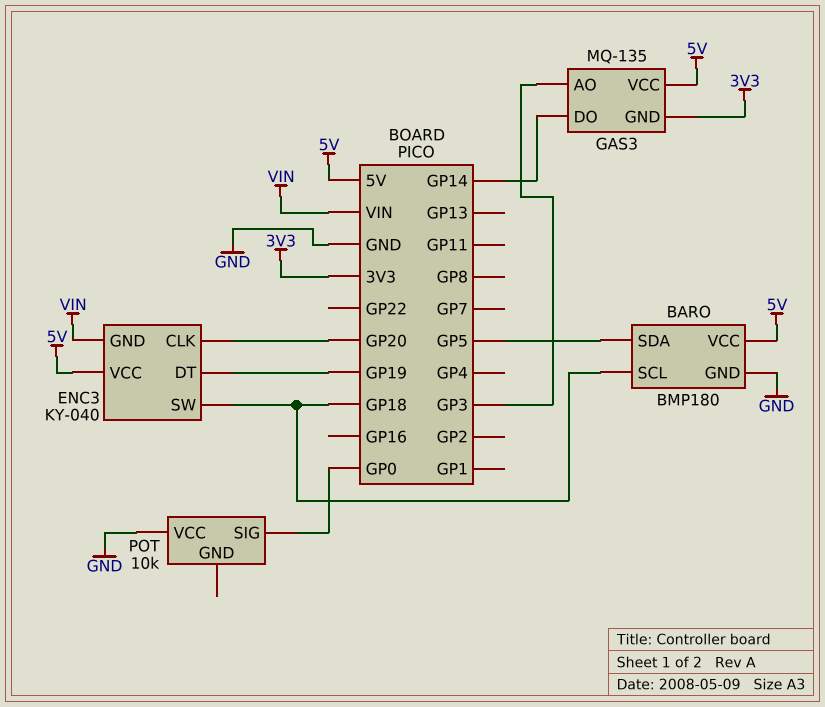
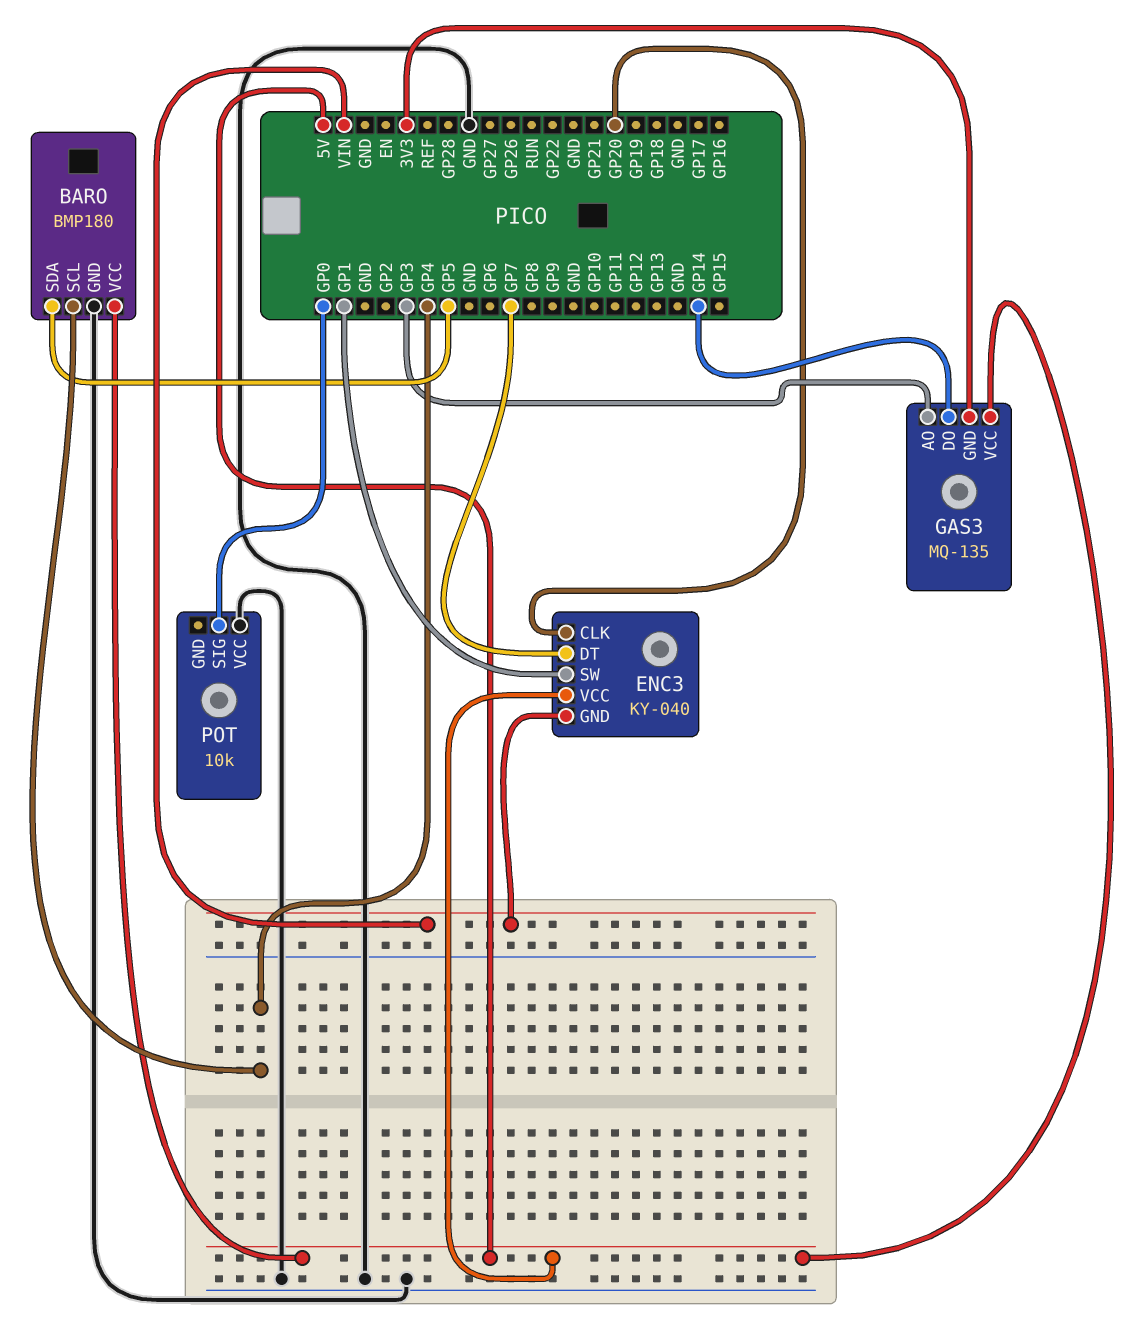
BARO pin SCL: GP18 -> GP4
ENC3 pin DT: GP19 -> GP7
ENC3 pin SW: GP18 -> GP1

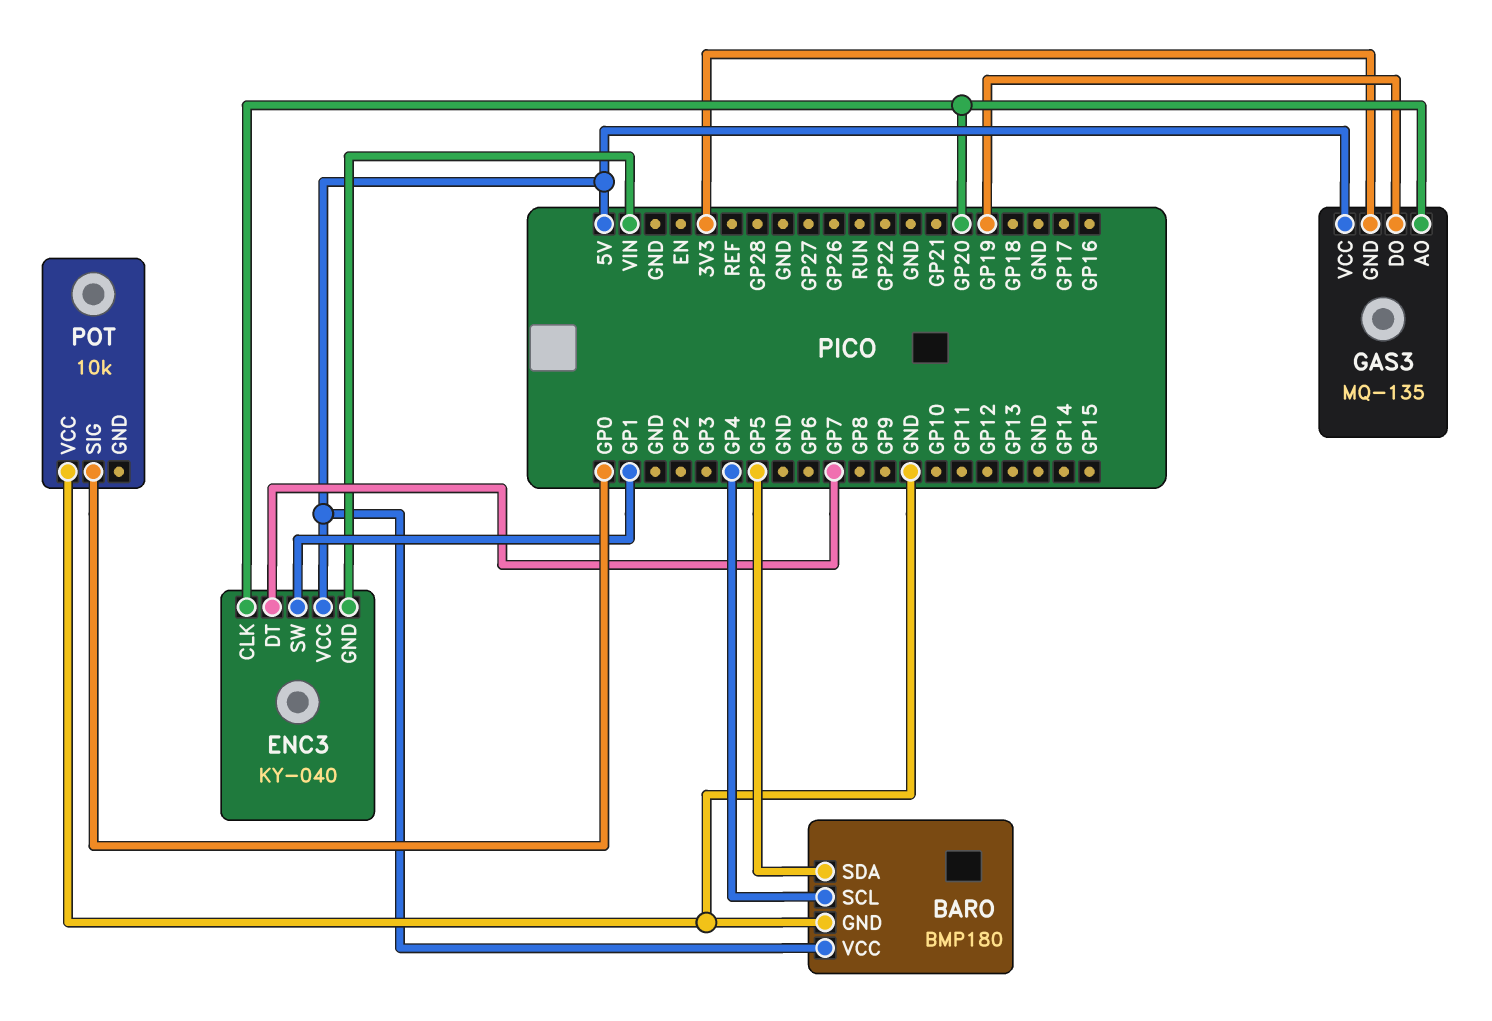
GAS3 pin AO: GP3 -> GP20
GAS3 pin DO: GP14 -> GP19

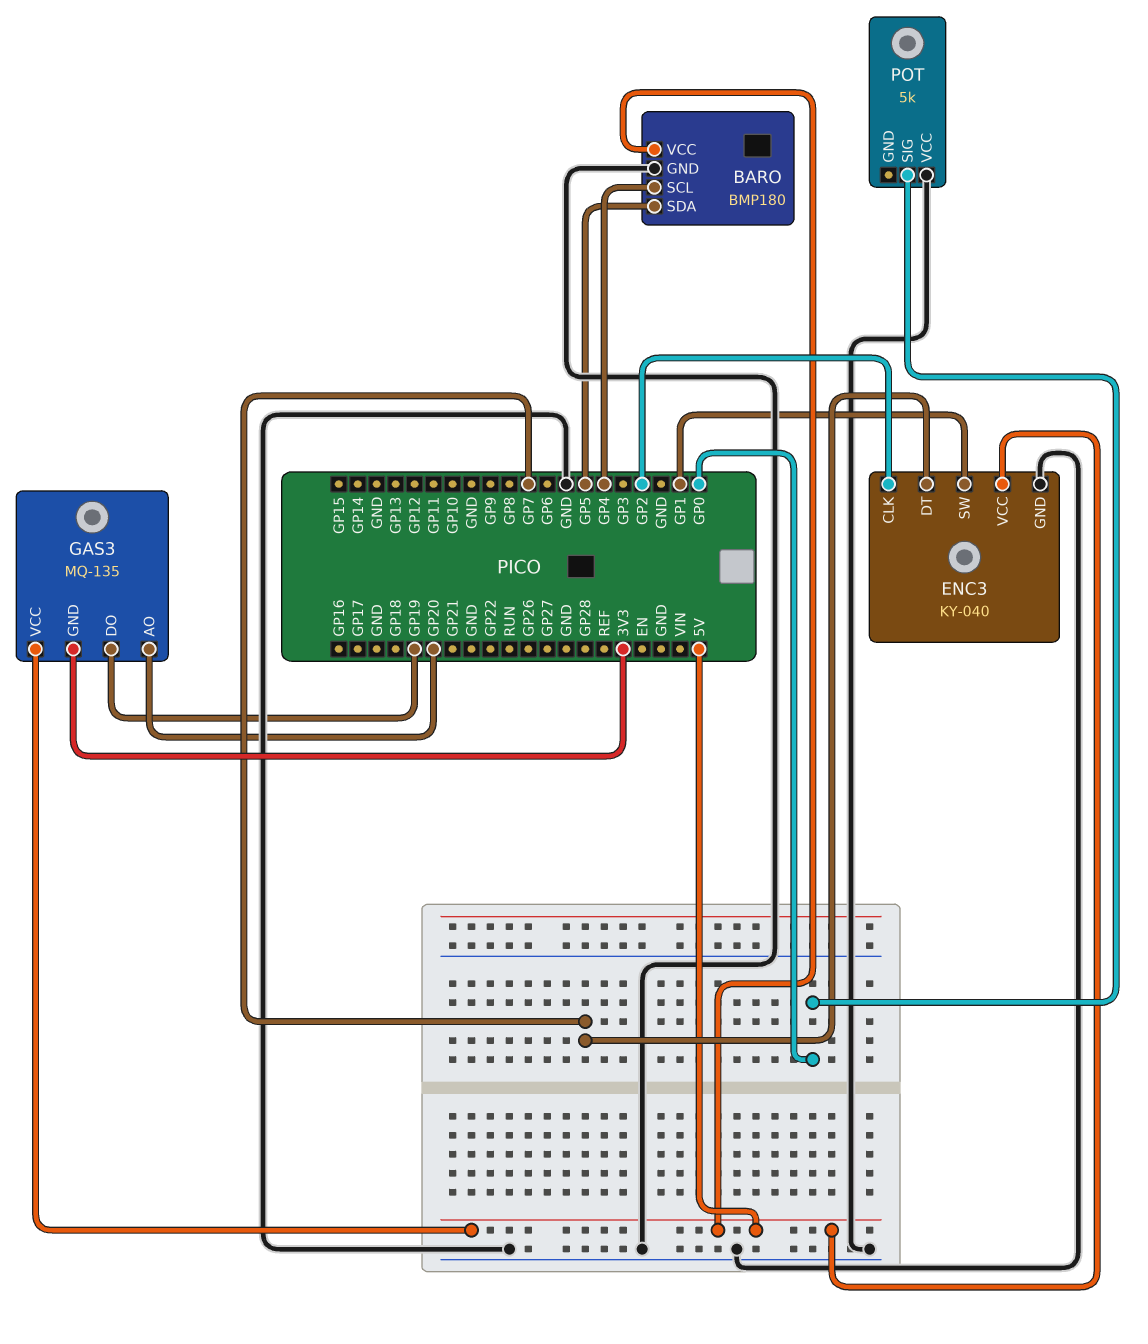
ENC3 pin CLK: GP20 -> GP2
ENC3 pin GND: VIN -> GND
POT: 10k -> 5k

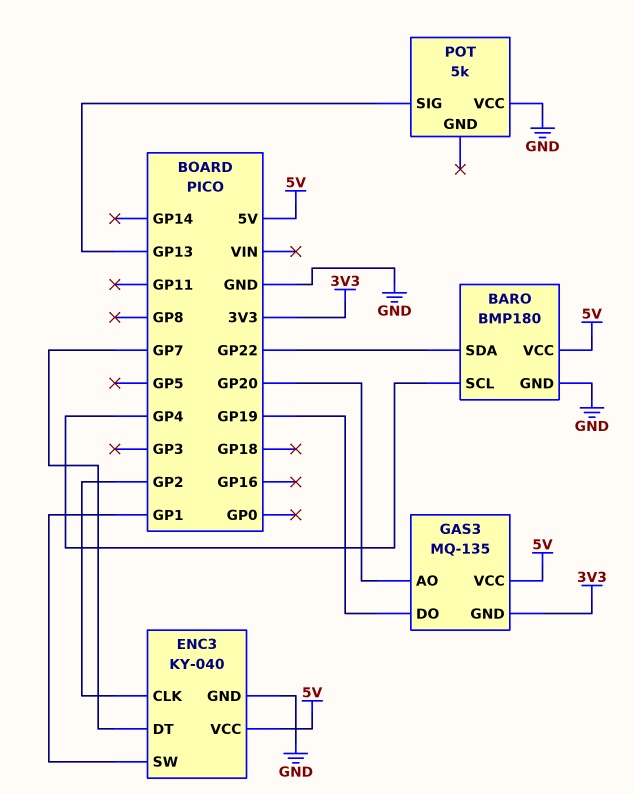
BARO pin SDA: GP5 -> GP22
POT pin SIG: GP0 -> GP13

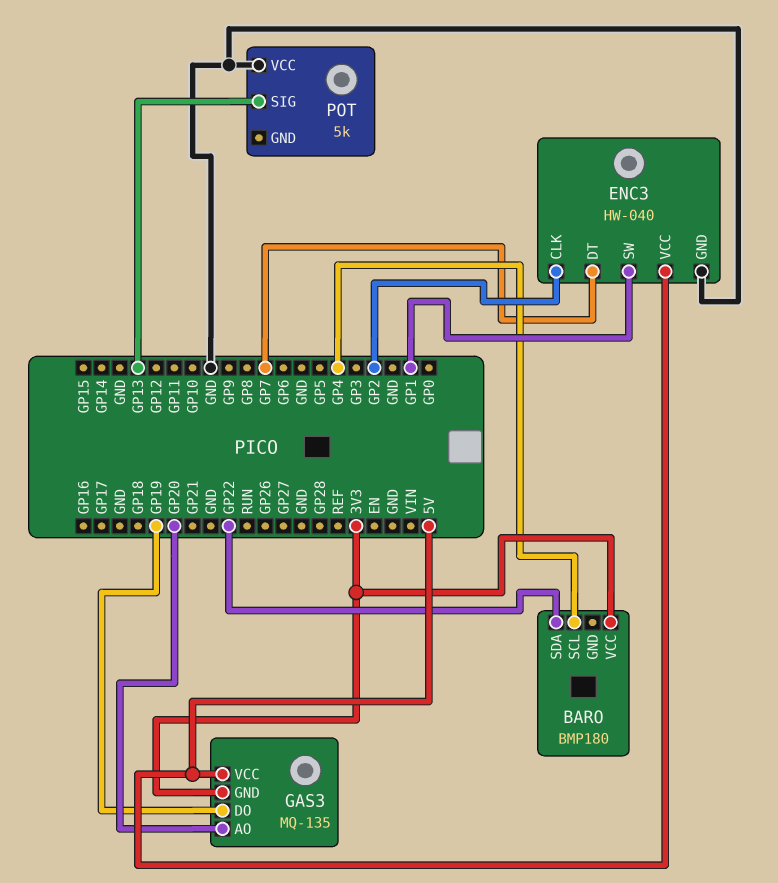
BARO pin GND: GND -> none
BARO pin VCC: 5V -> 3V3
ENC3: KY-040 -> HW-040

